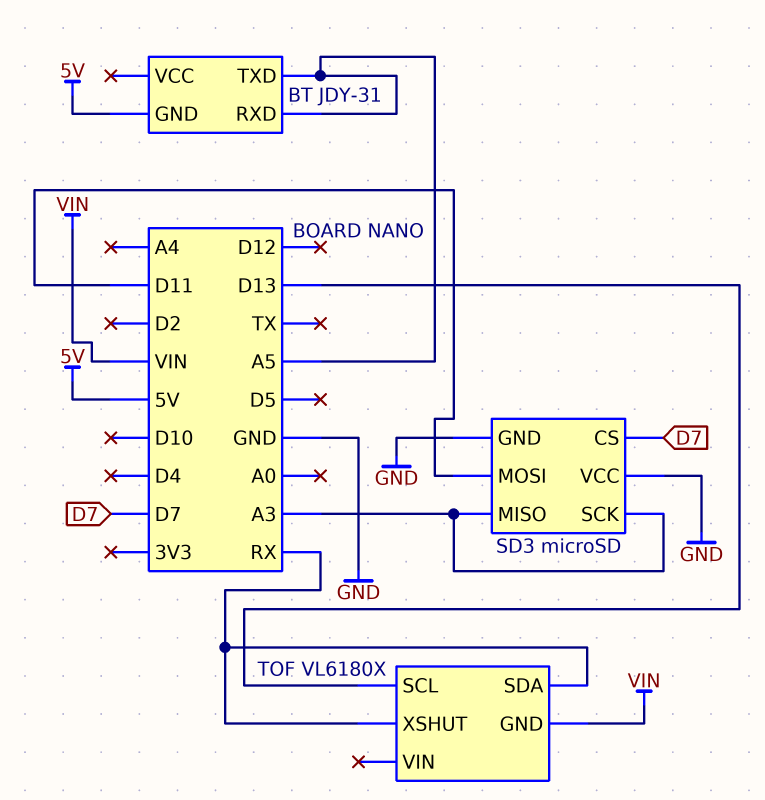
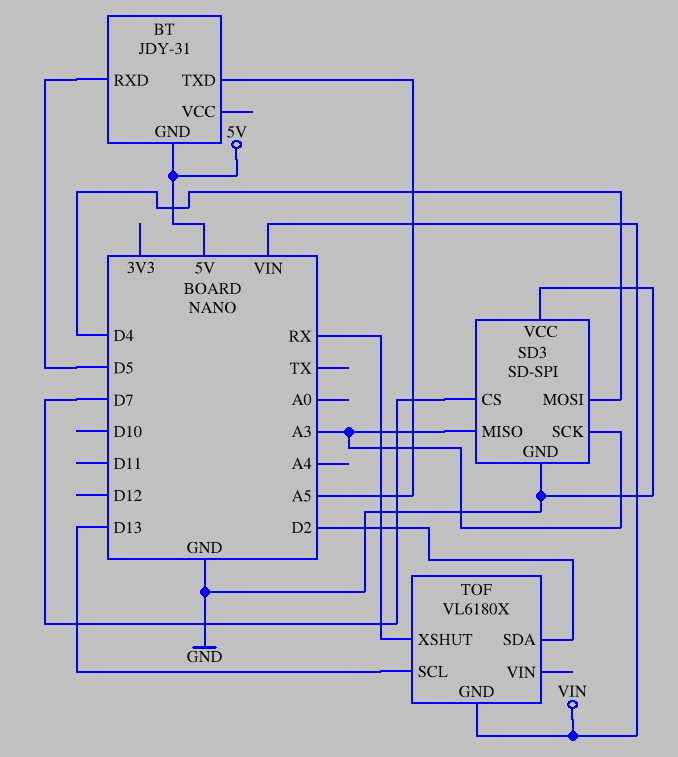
BT pin RXD: A5 -> D5
SD3: microSD -> SD-SPI
SD3 pin MOSI: D11 -> D4
TOF pin SDA: RX -> D2

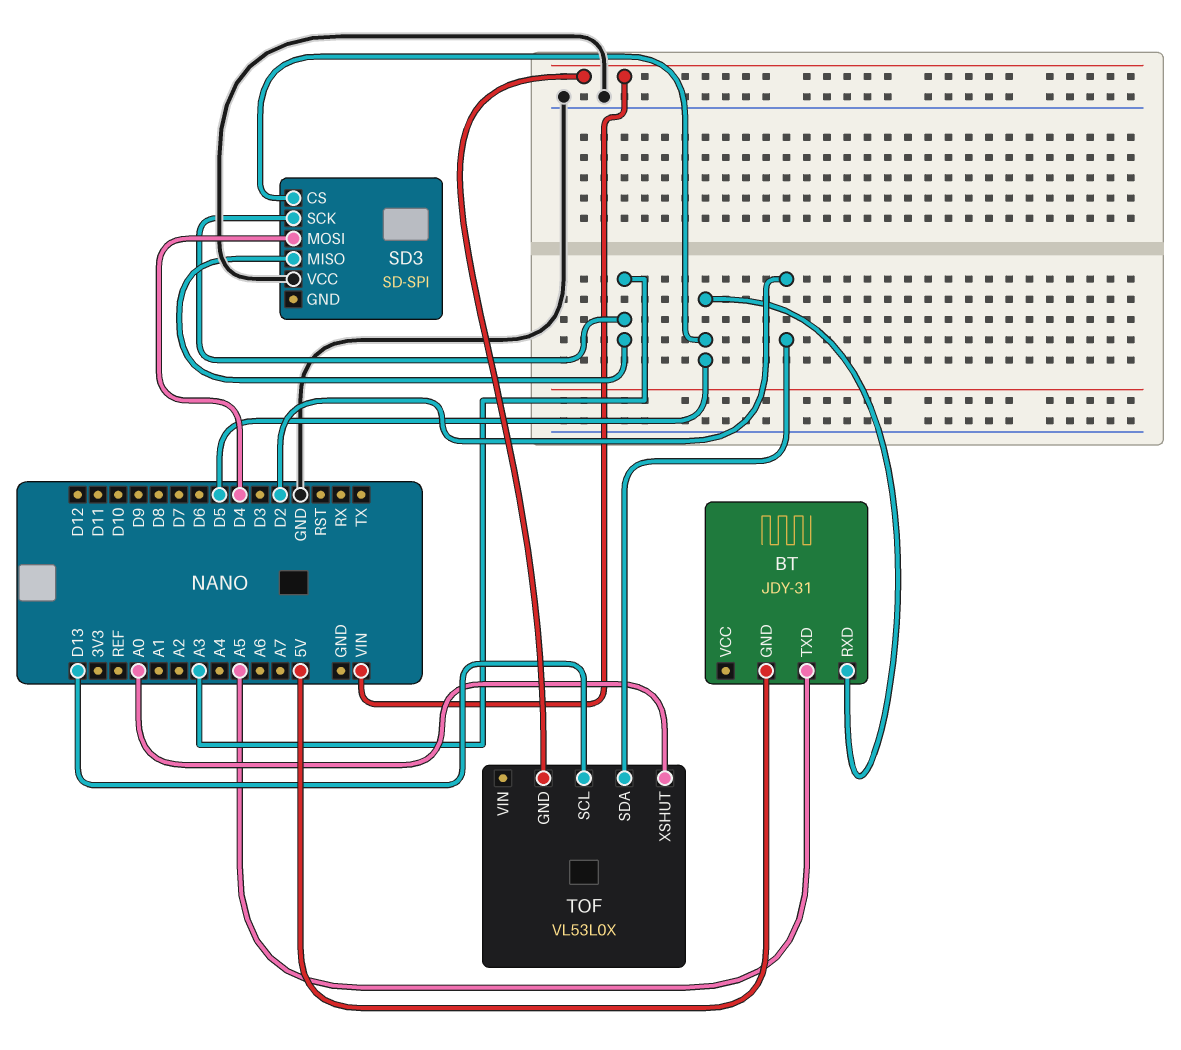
SD3 pin CS: D7 -> D5
SD3 pin GND: GND -> none
TOF: VL6180X -> VL53L0X
TOF pin XSHUT: RX -> A0

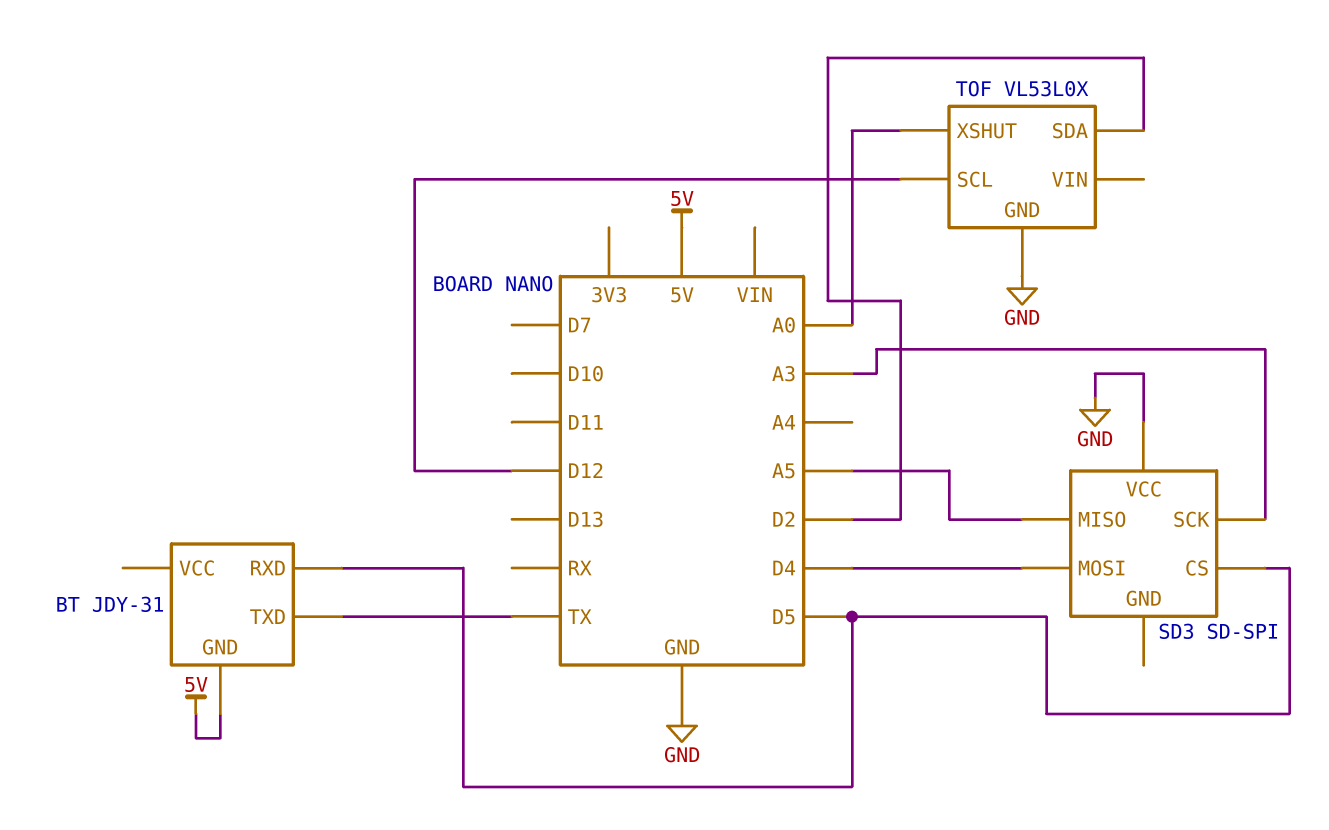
BT pin TXD: A5 -> TX
SD3 pin MISO: A3 -> A5
TOF pin GND: VIN -> GND
TOF pin SCL: D13 -> D12

